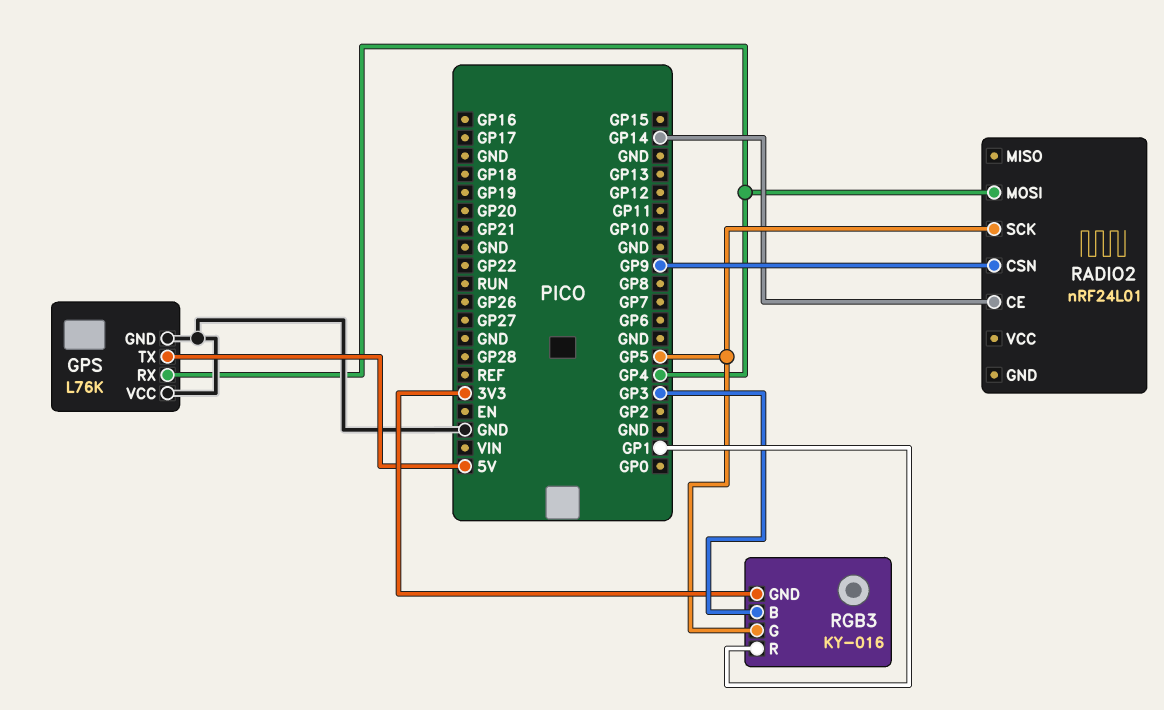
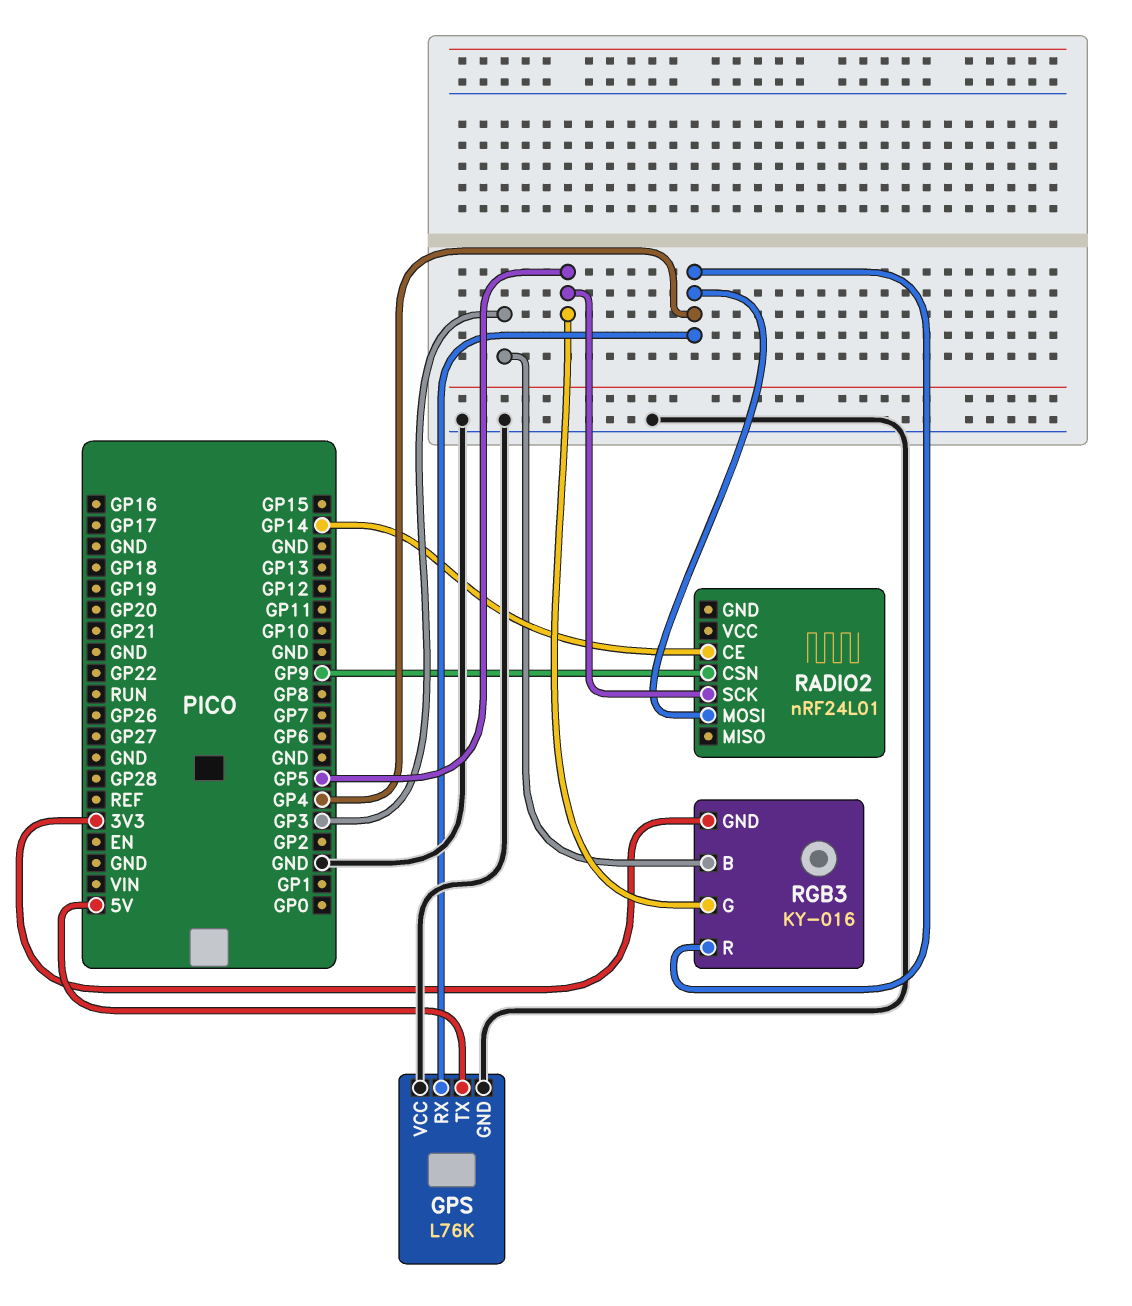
RGB3 pin R: GP1 -> GP4

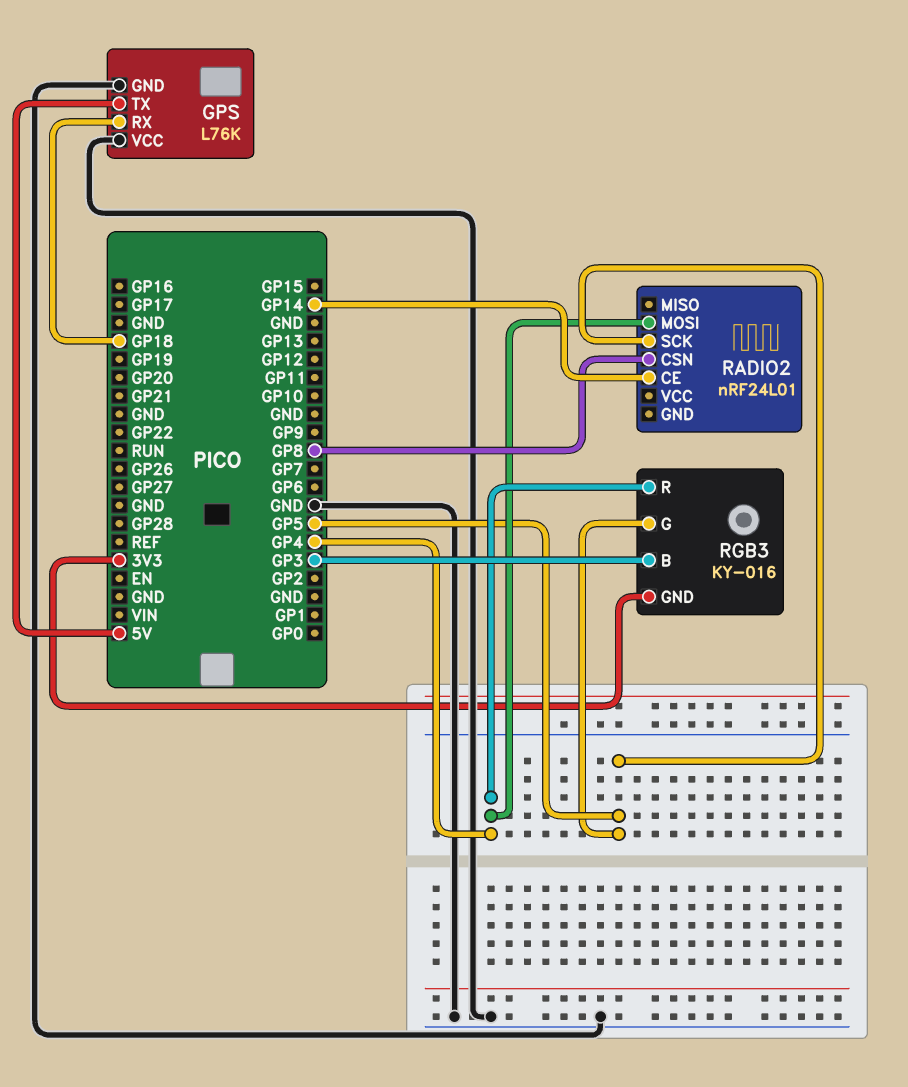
GPS pin RX: GP4 -> GP18
RADIO2 pin CSN: GP9 -> GP8

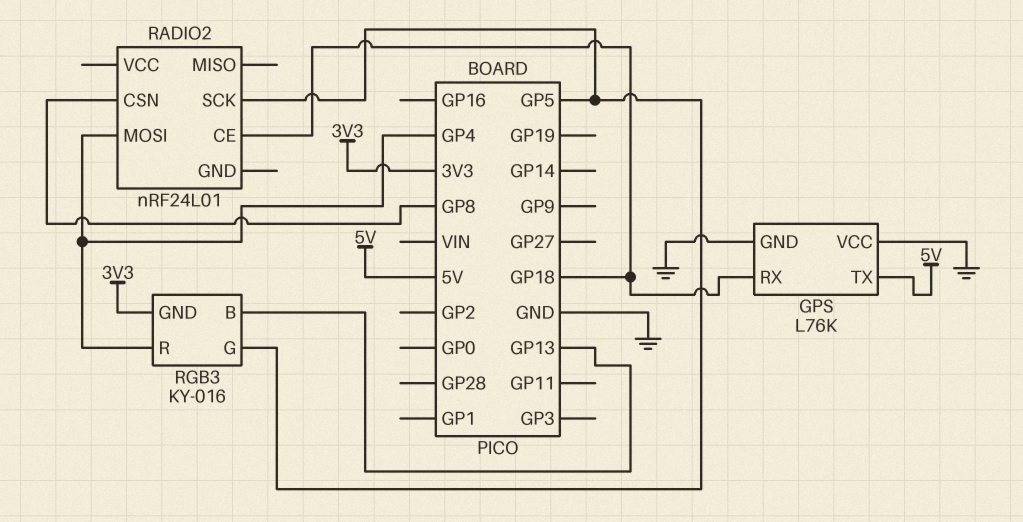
RADIO2 pin CE: GP14 -> GP18
RGB3 pin B: GP3 -> GP13

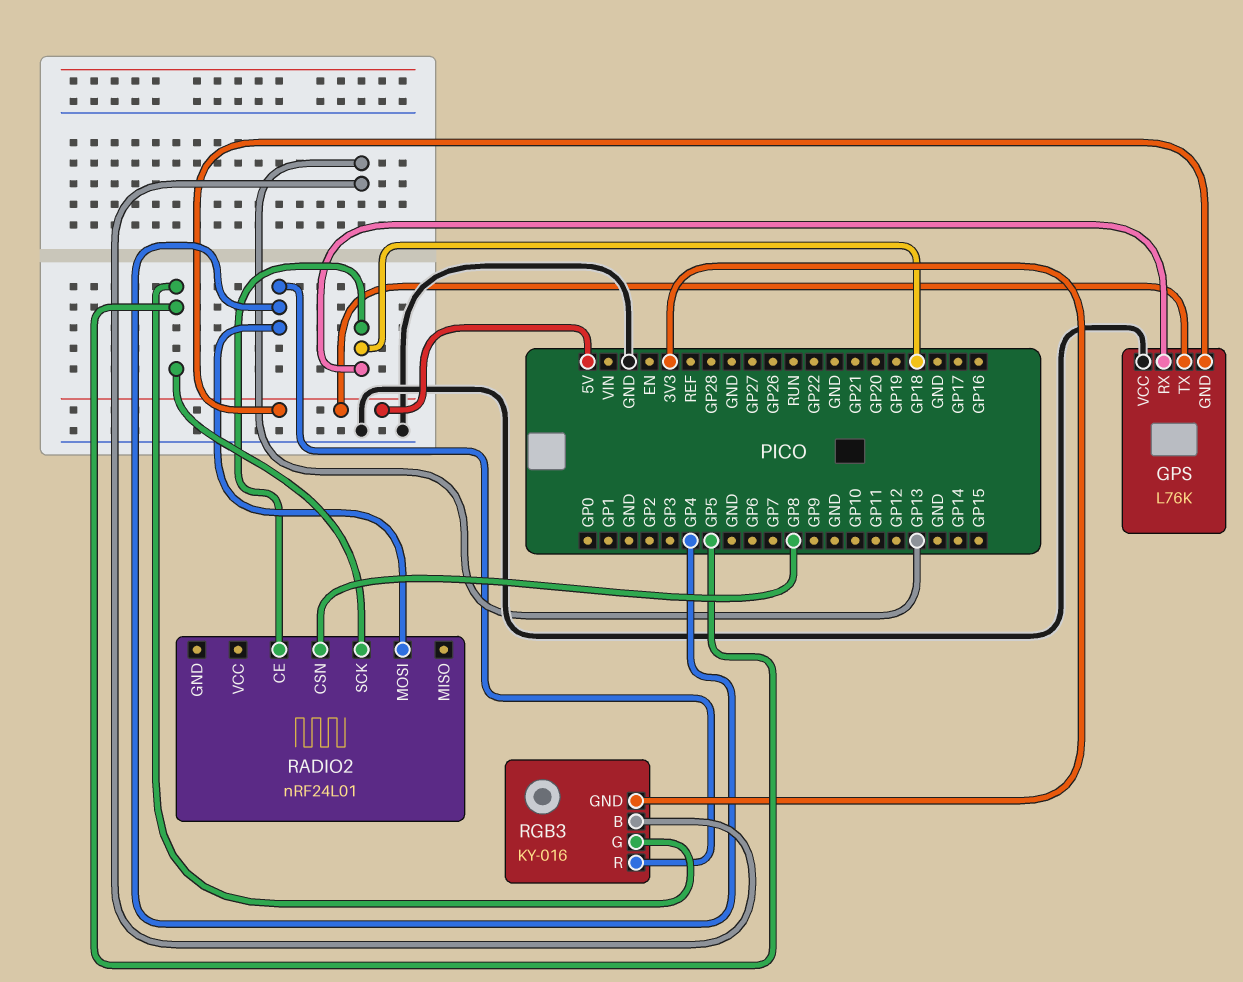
GPS pin GND: GND -> 5V

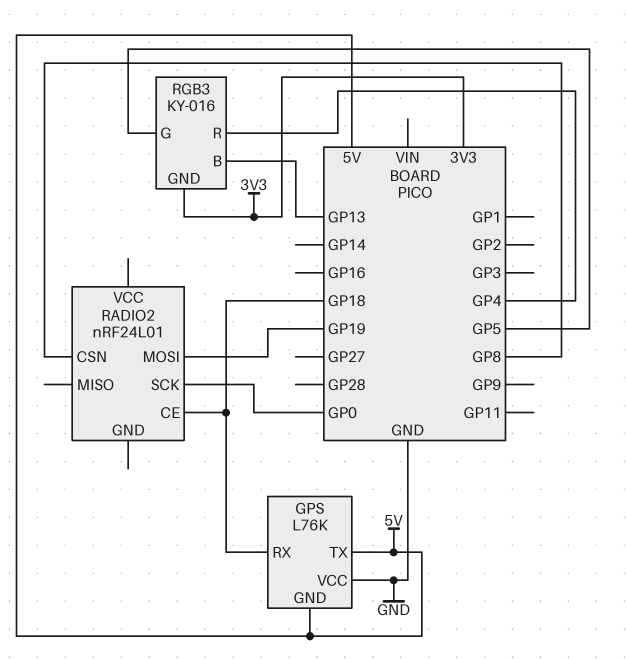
RADIO2 pin MOSI: GP4 -> GP19
RADIO2 pin SCK: GP5 -> GP0

